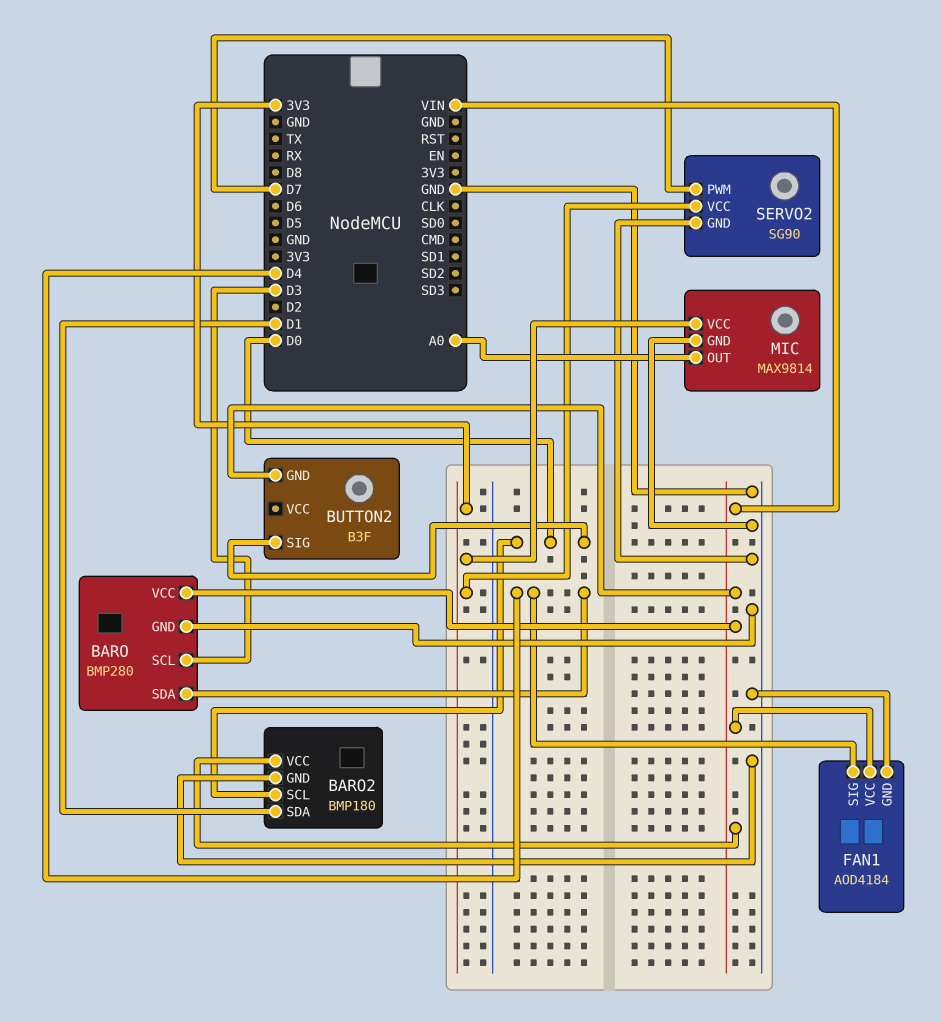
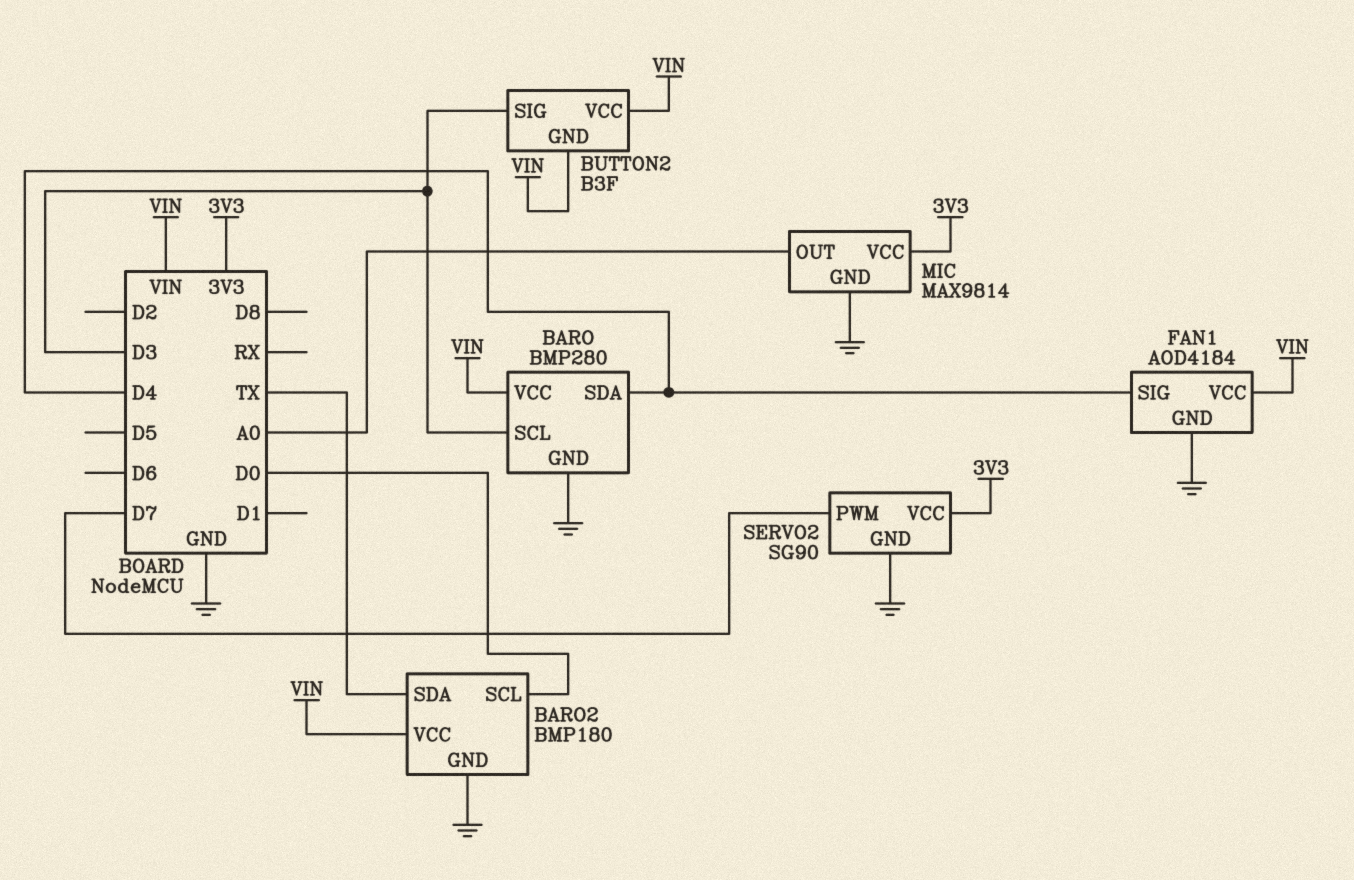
BARO2 pin SDA: D1 -> TX
BUTTON2 pin SIG: D0 -> D3
BUTTON2 pin VCC: none -> VIN

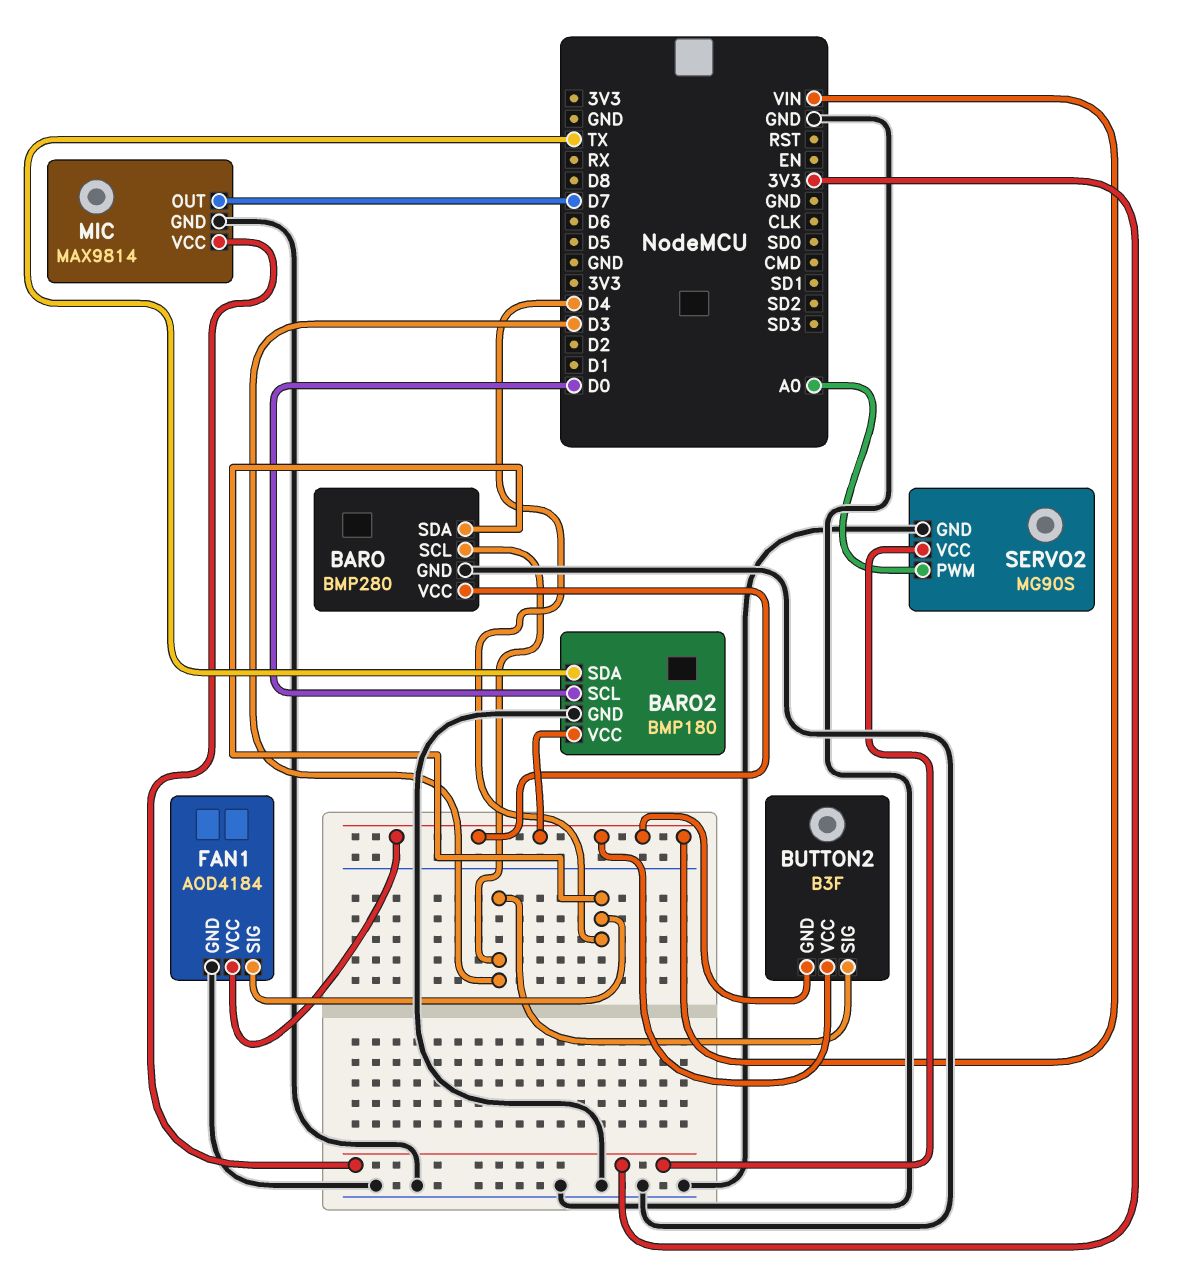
MIC pin OUT: A0 -> D7
SERVO2: SG90 -> MG90S
SERVO2 pin PWM: D7 -> A0

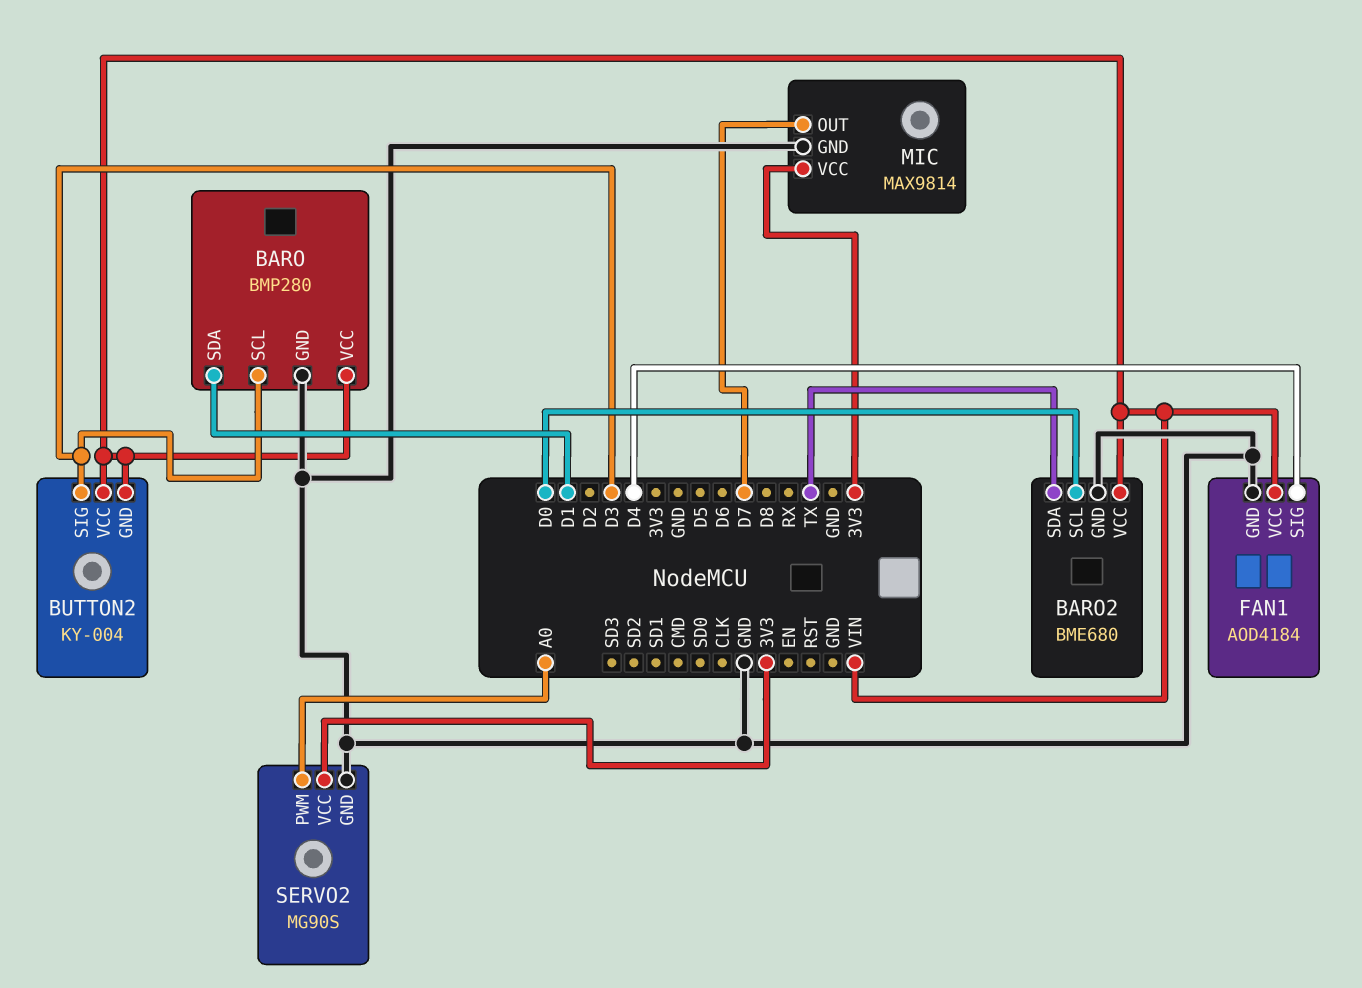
BARO pin SDA: D4 -> D1
BARO2: BMP180 -> BME680
BUTTON2: B3F -> KY-004

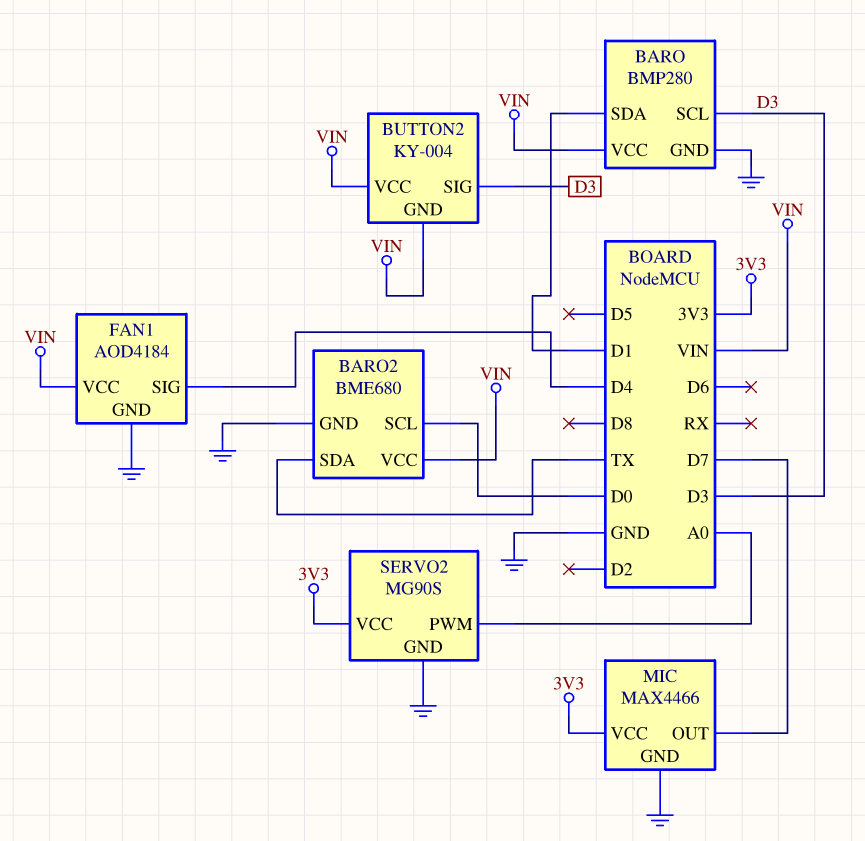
MIC: MAX9814 -> MAX4466

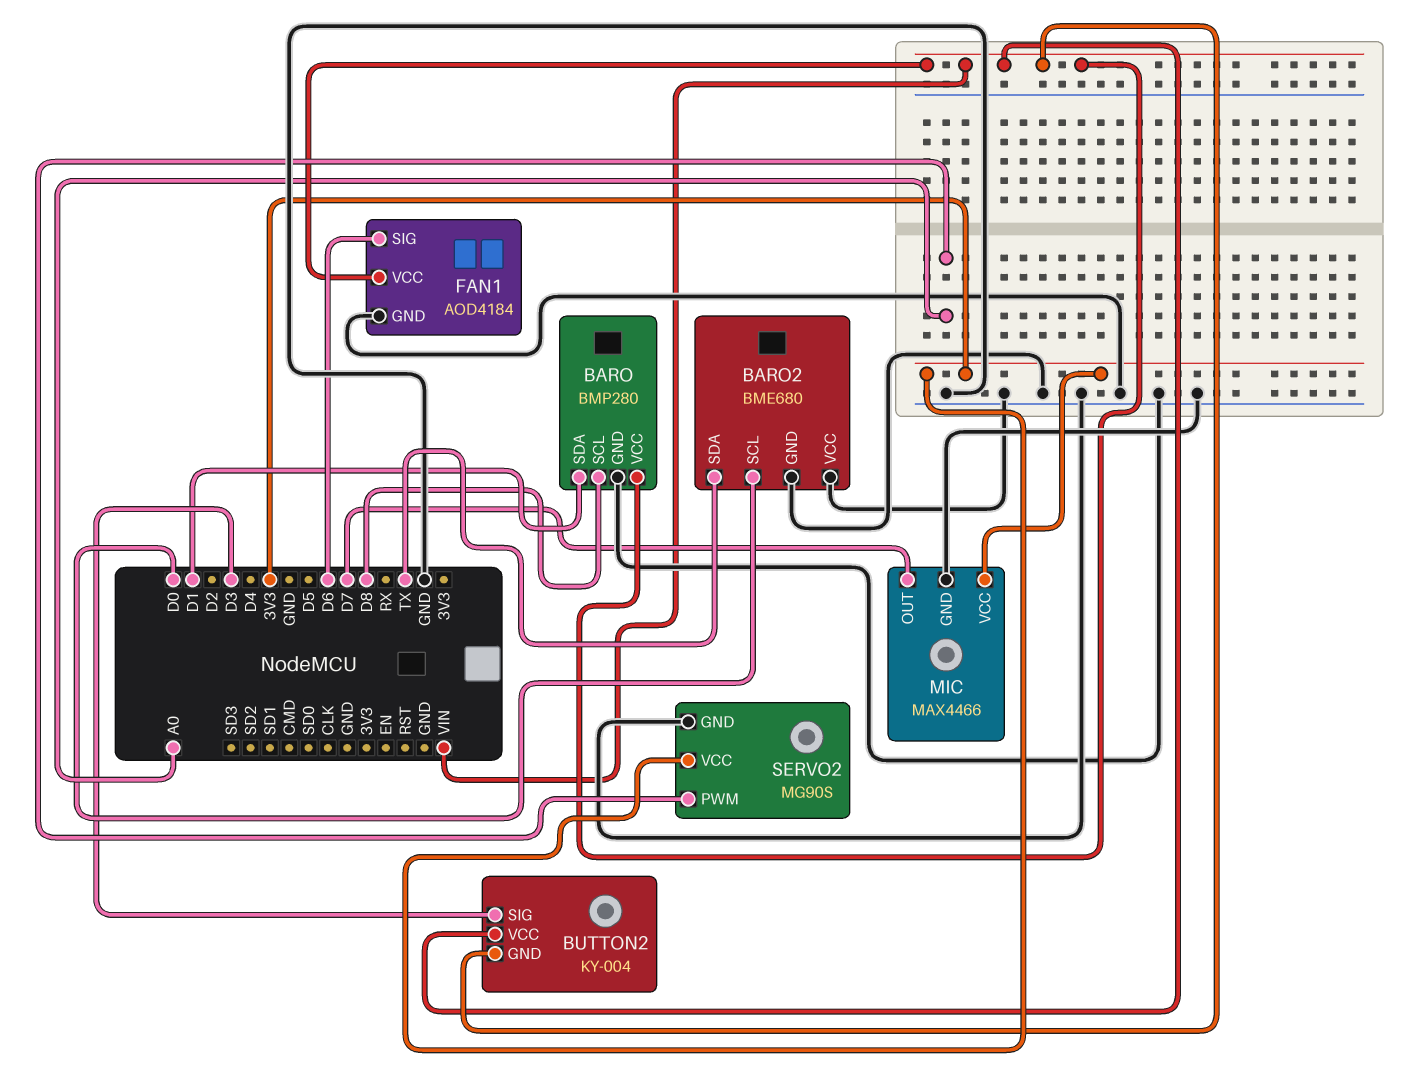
BARO pin SCL: D3 -> D8
BARO2 pin VCC: VIN -> GND
FAN1 pin SIG: D4 -> D6

